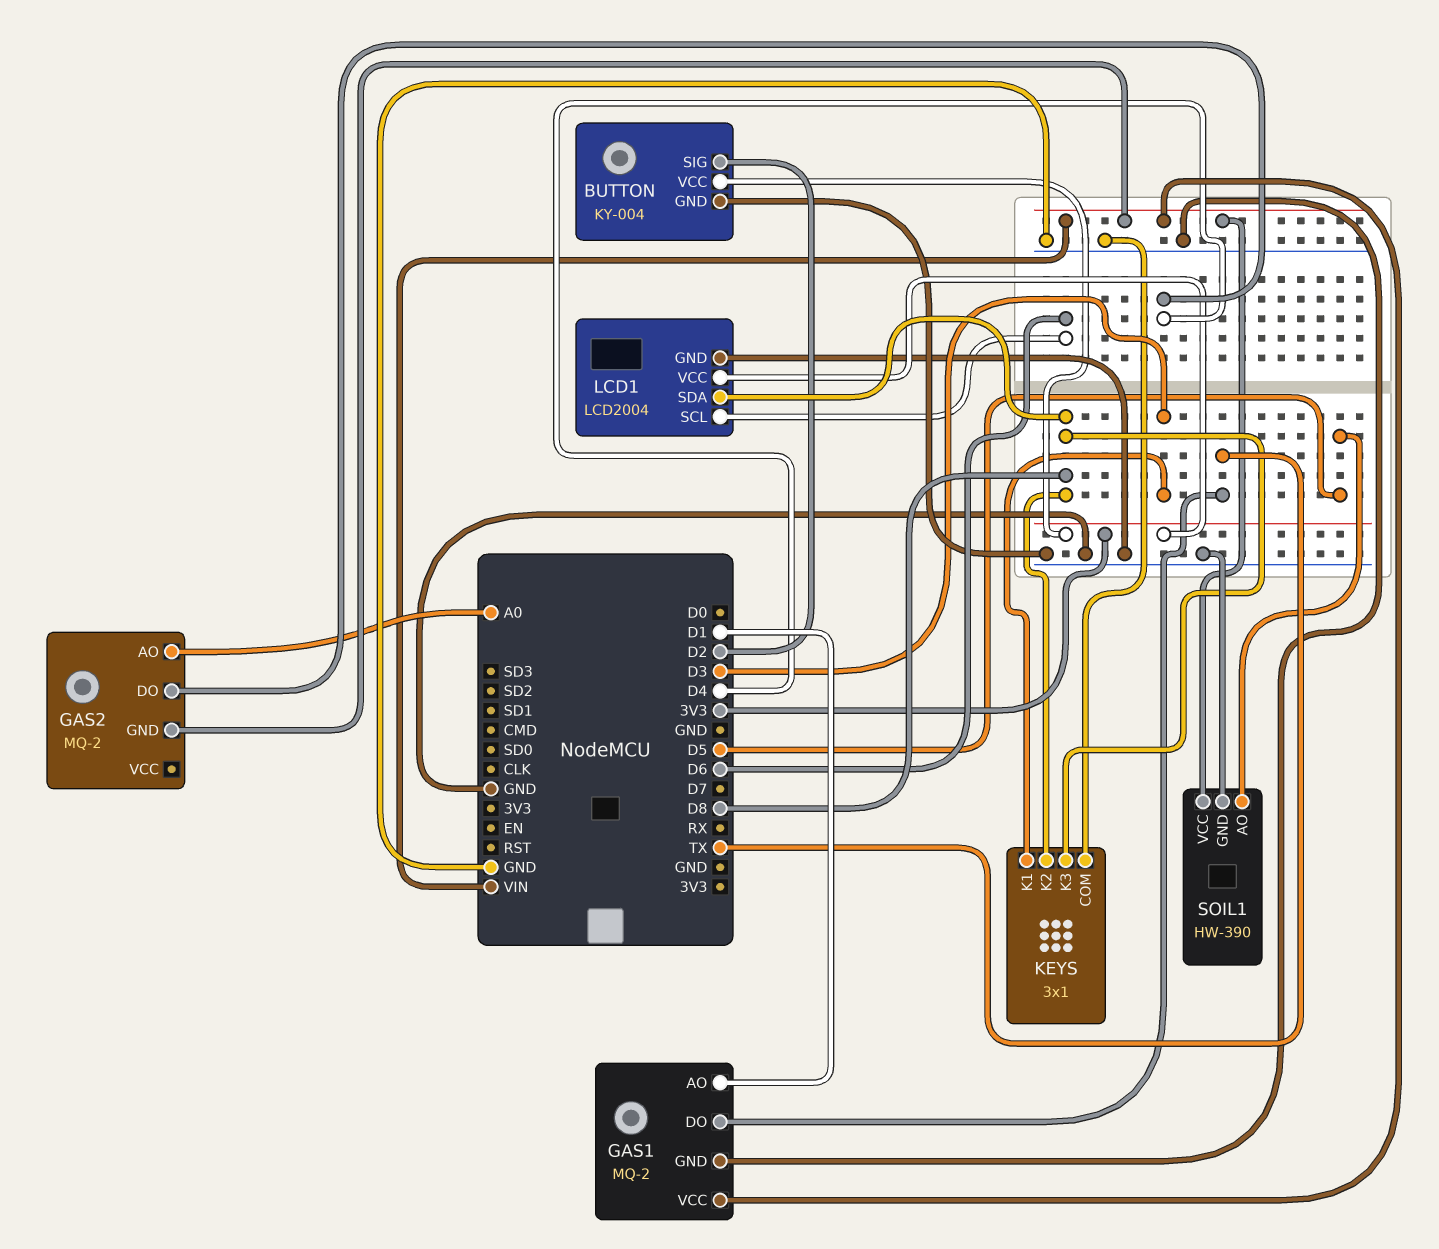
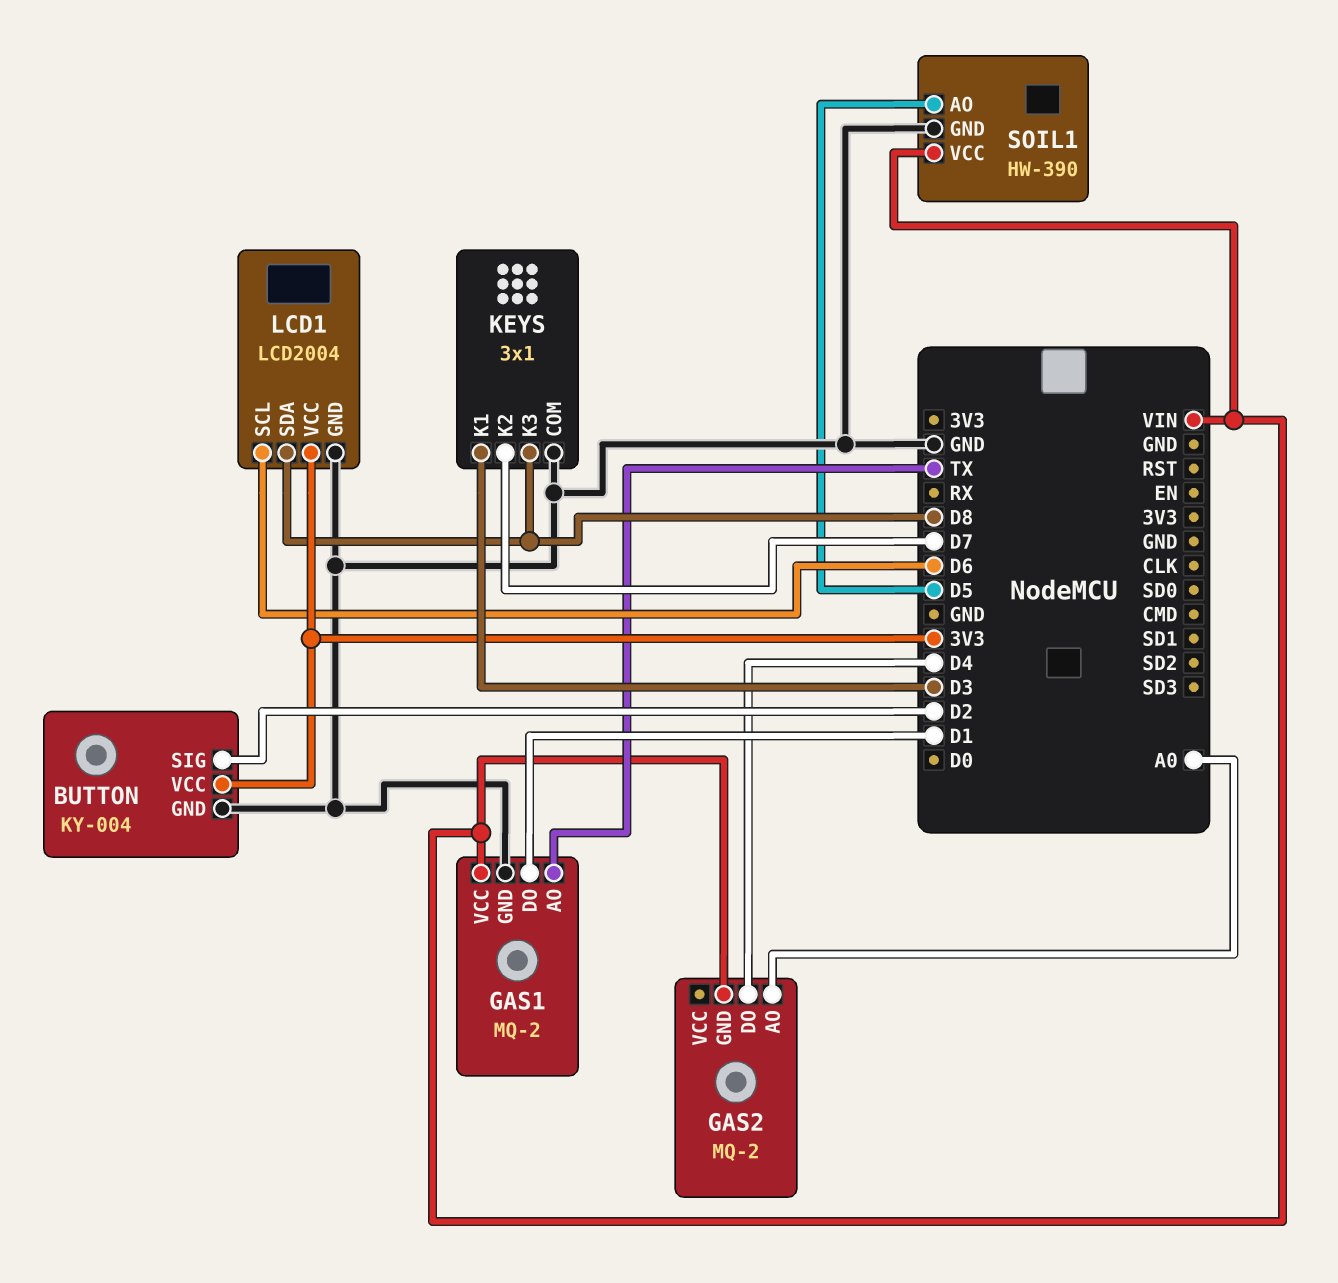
GAS1 pin AO: D1 -> TX
GAS1 pin DO: TX -> D1
KEYS pin K2: D8 -> D7

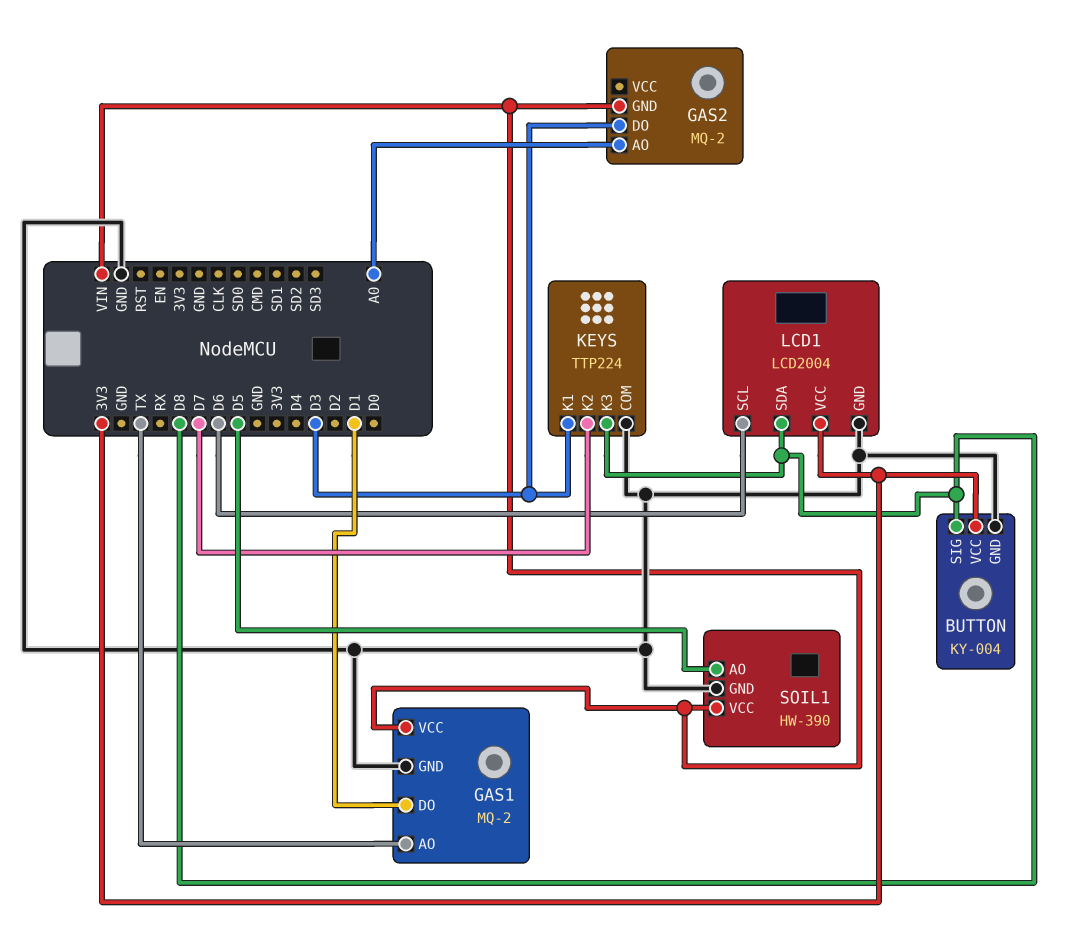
BUTTON pin SIG: D2 -> D8
GAS2 pin DO: D4 -> D3
KEYS: 3x1 -> TTP224

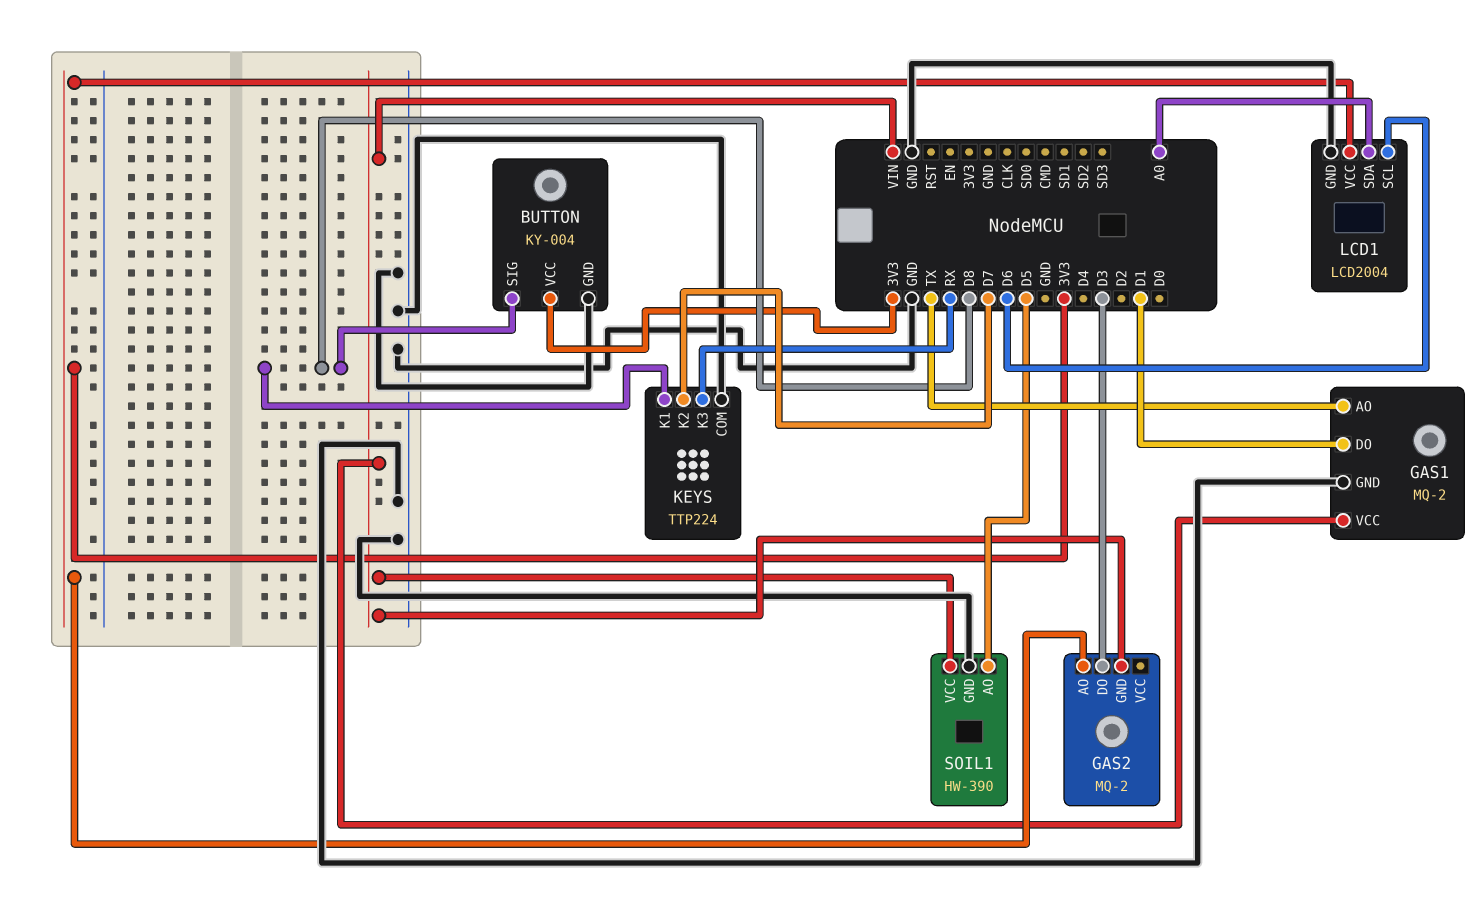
GAS2 pin AO: A0 -> 3V3
KEYS pin K1: D3 -> D8
KEYS pin K3: D8 -> RX
LCD1 pin SDA: D8 -> A0

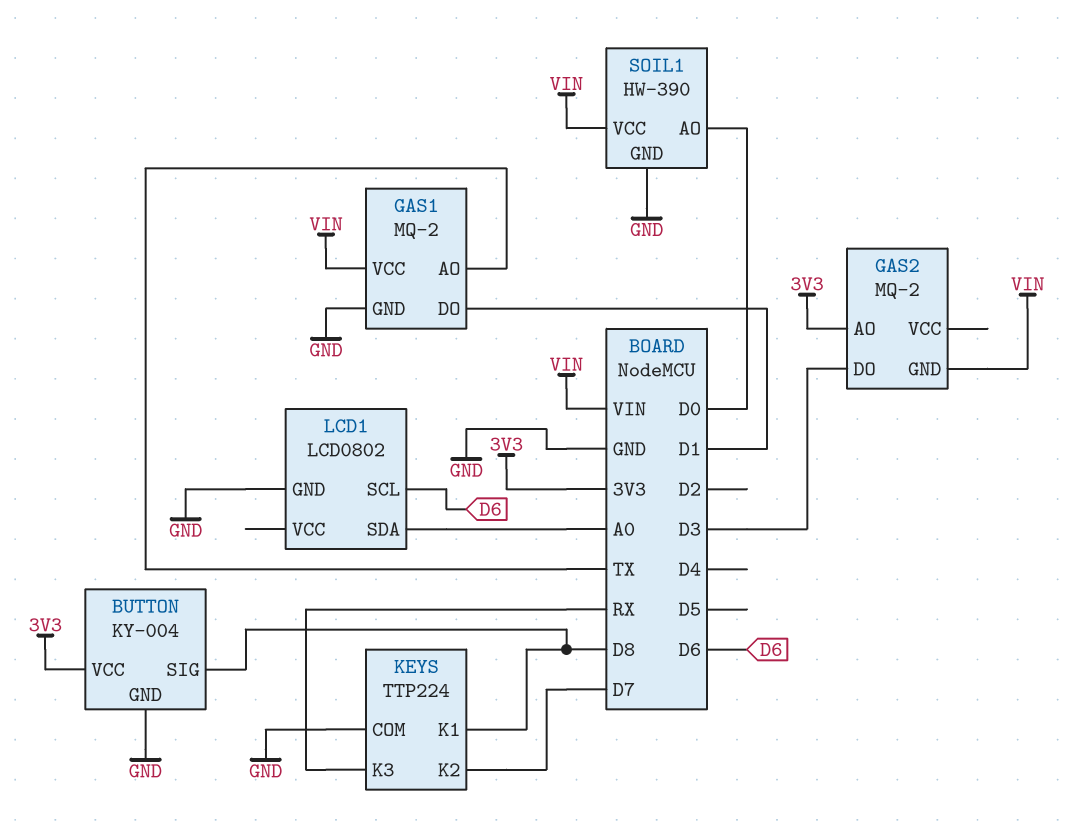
LCD1: LCD2004 -> LCD0802
LCD1 pin VCC: 3V3 -> none
SOIL1 pin AO: D5 -> D0

